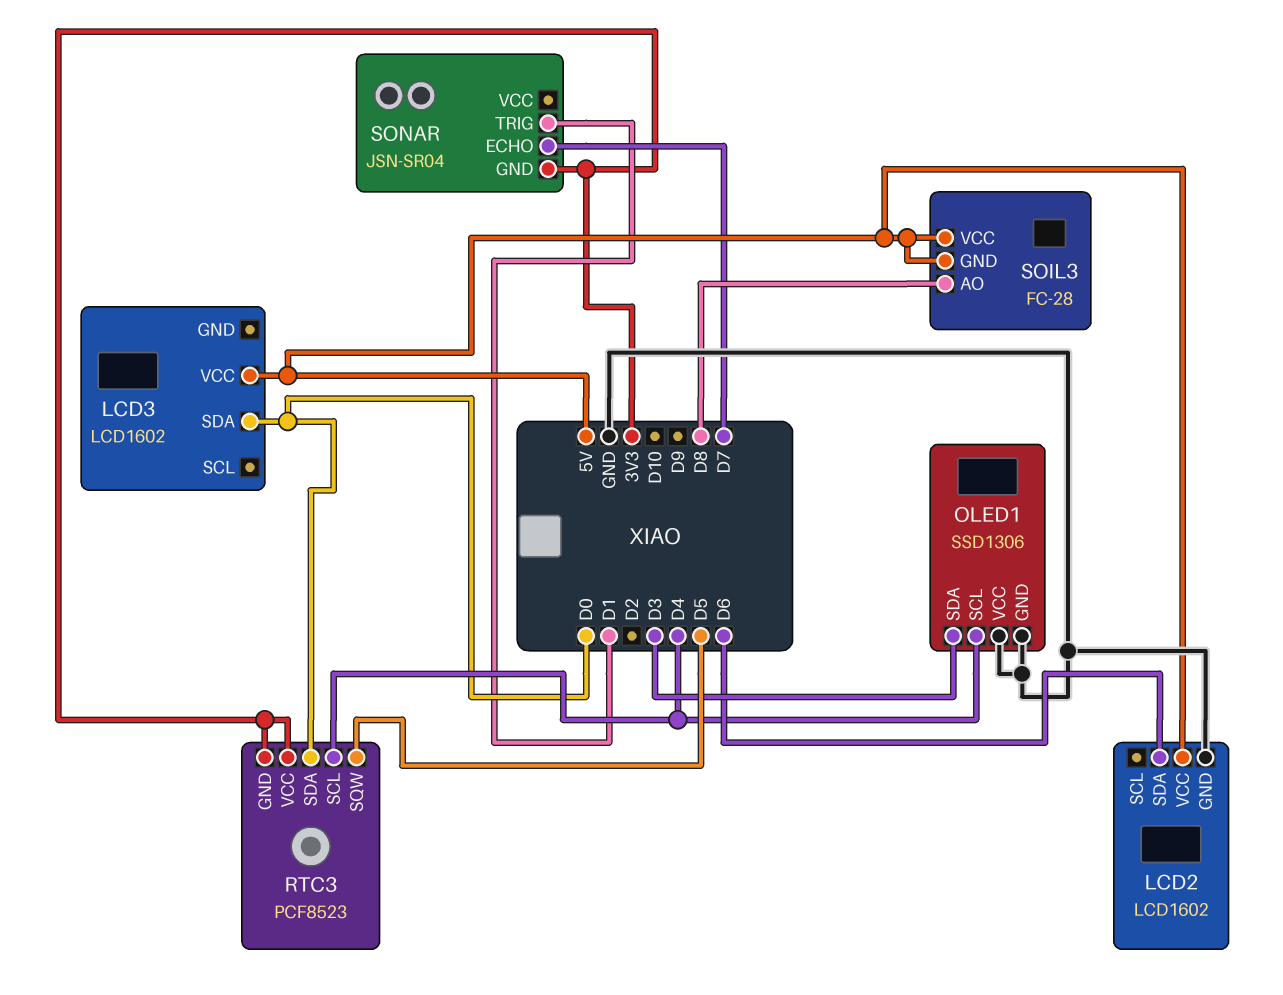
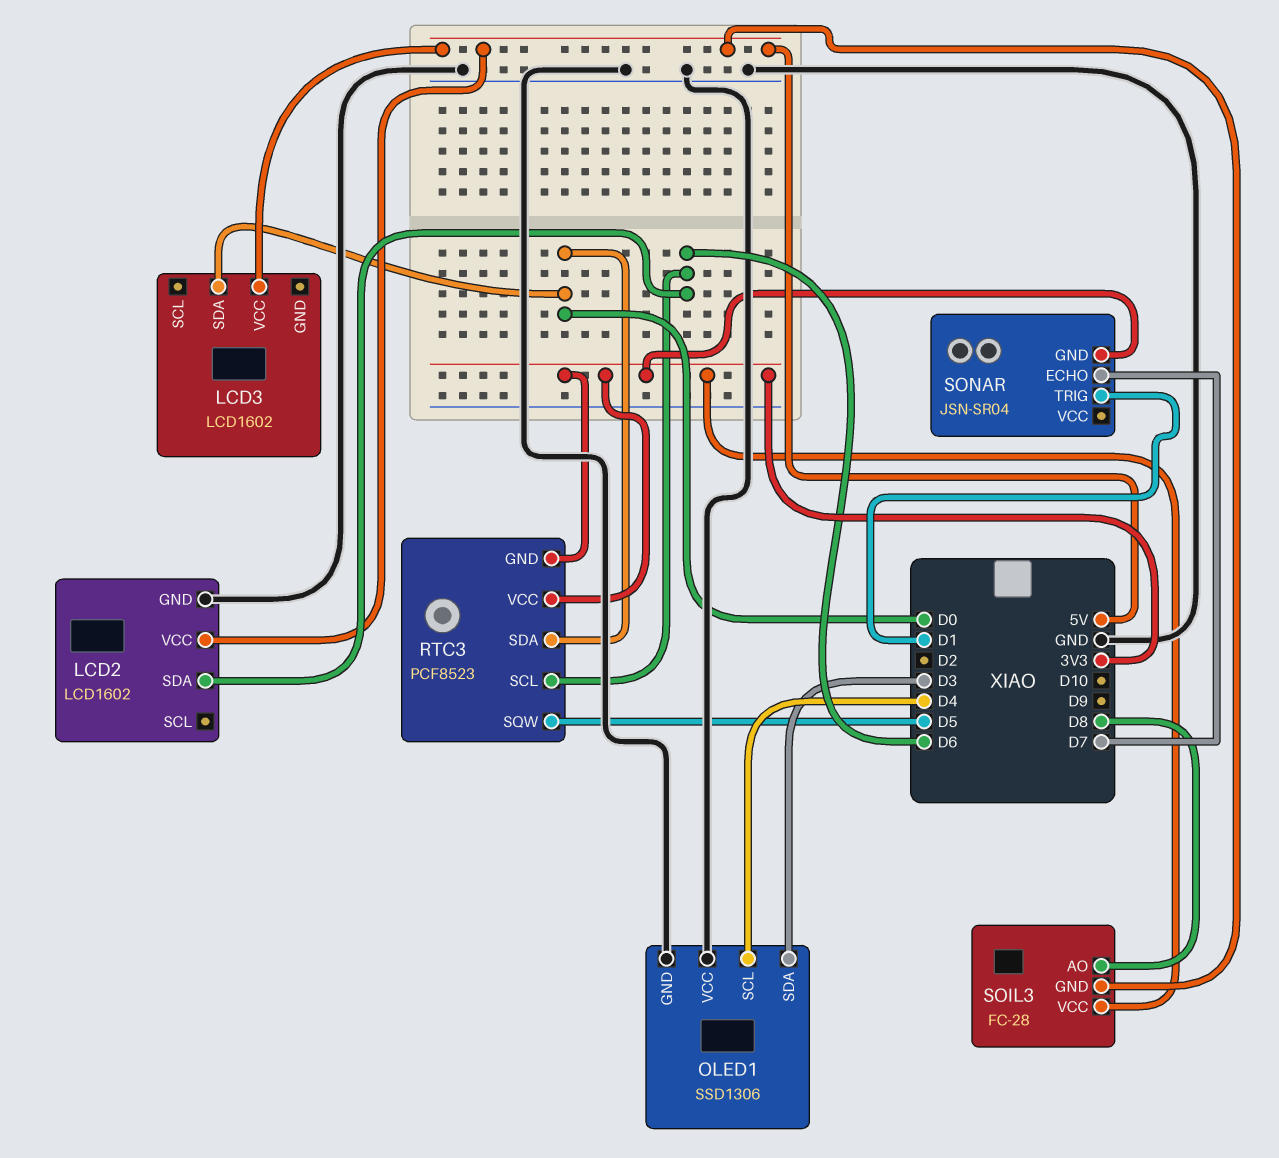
RTC3 pin SCL: D4 -> D6
SOIL3 pin VCC: 5V -> 3V3

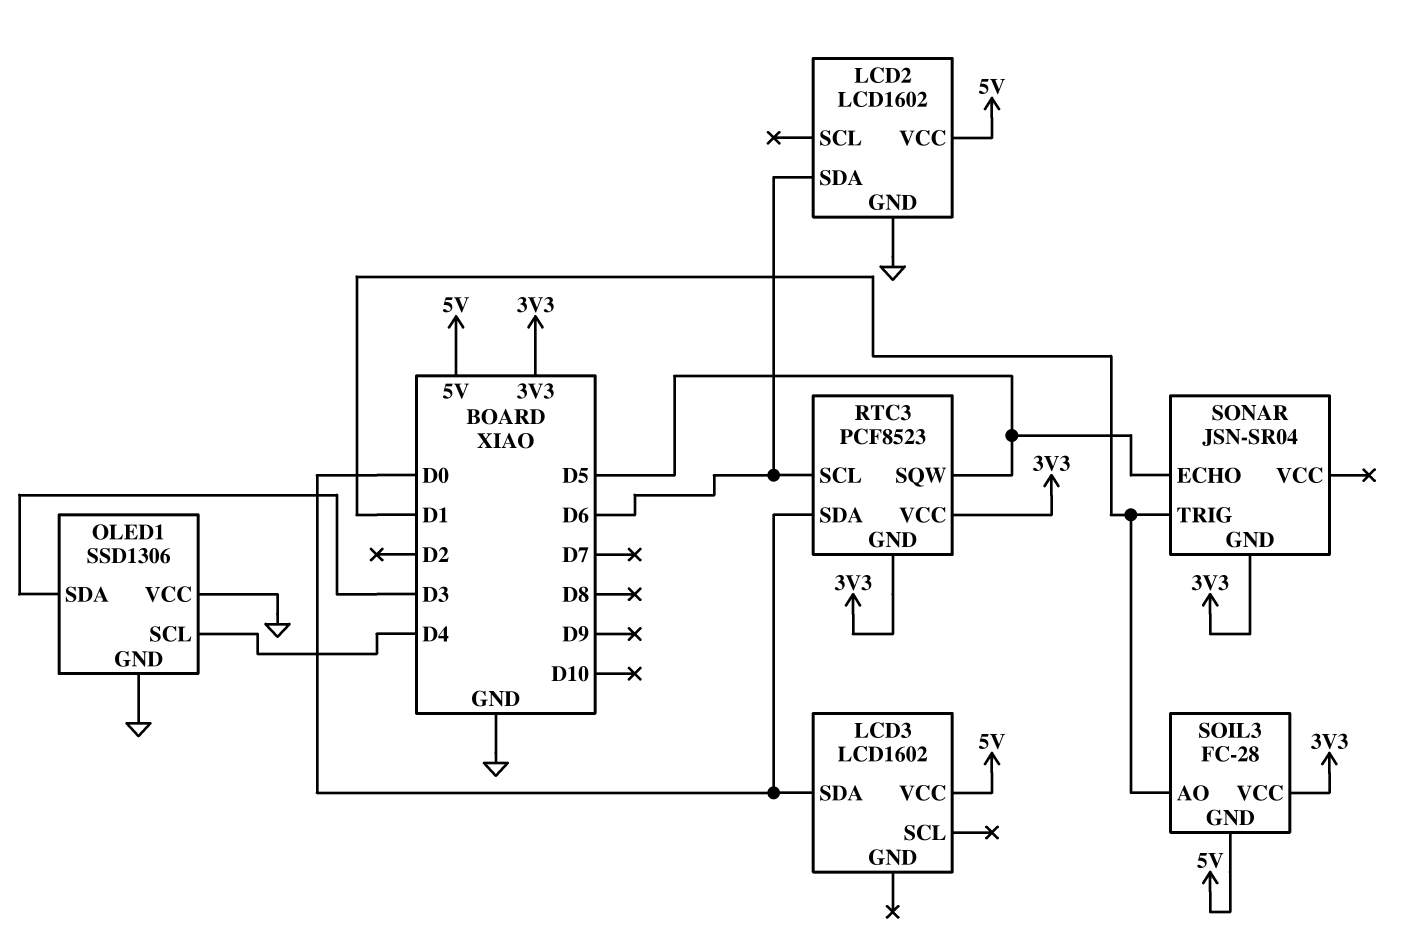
SOIL3 pin AO: D8 -> D1
SONAR pin ECHO: D7 -> D5

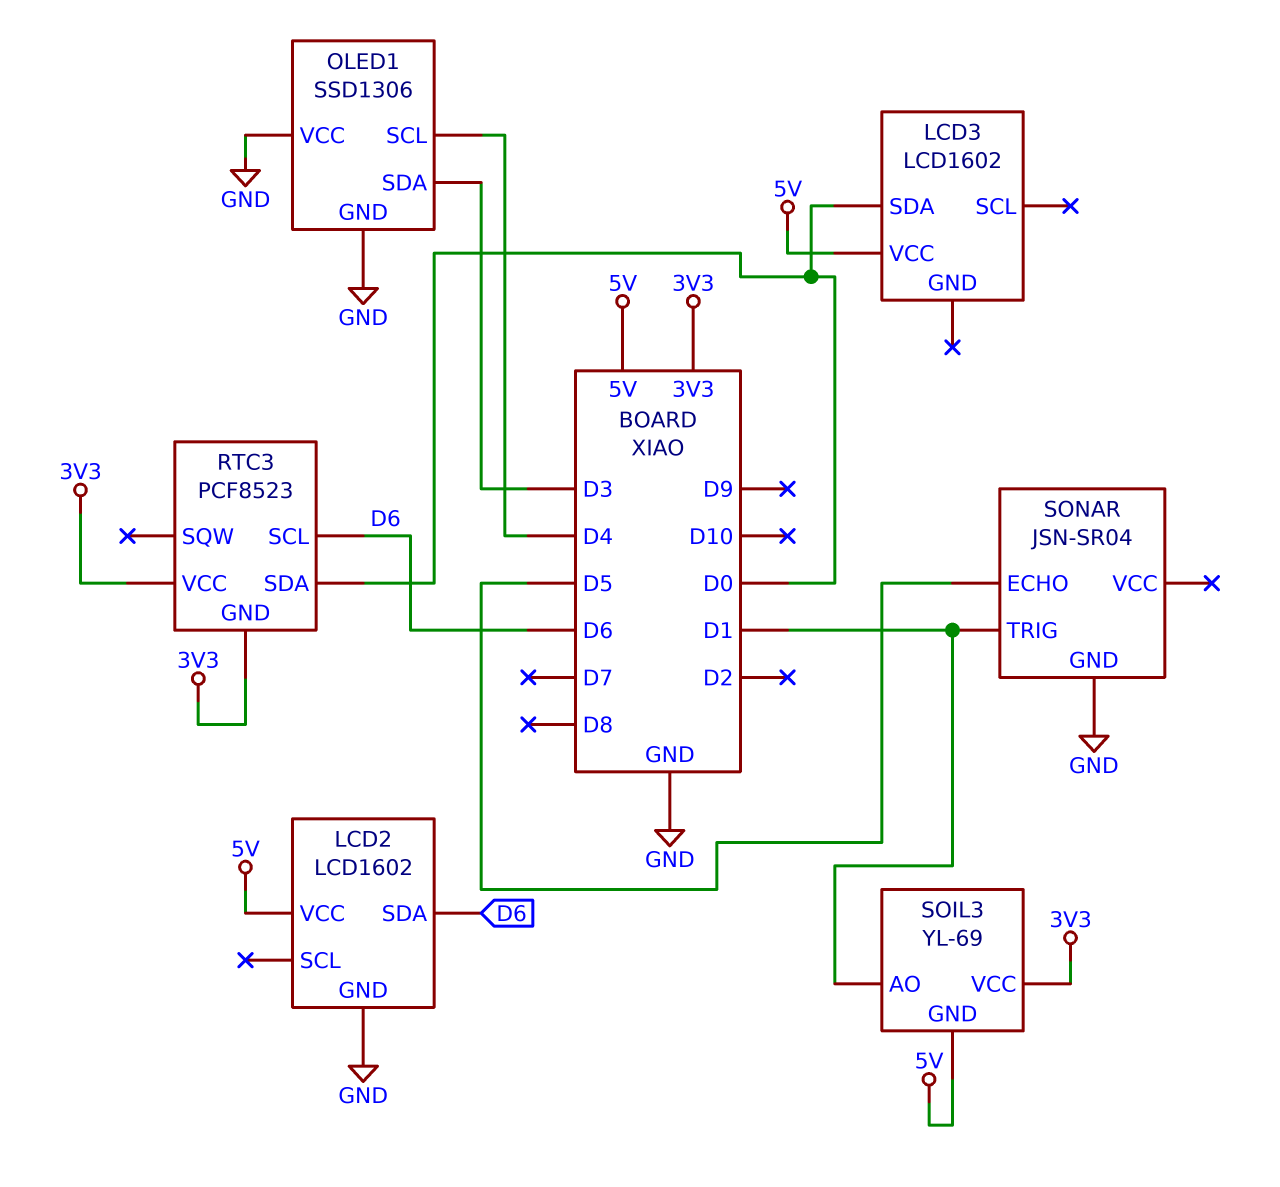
RTC3 pin SQW: D5 -> none
SOIL3: FC-28 -> YL-69
SONAR pin GND: 3V3 -> GND

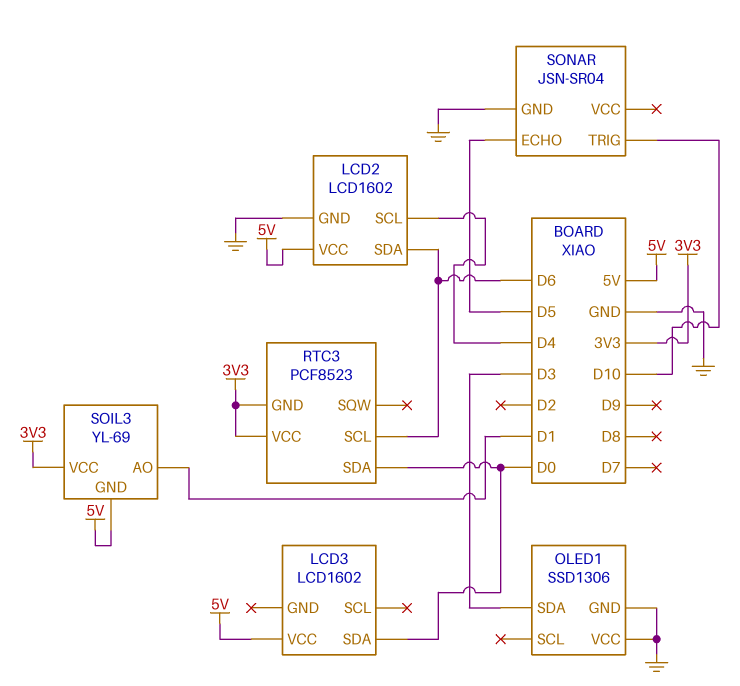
LCD2 pin SCL: none -> D4
OLED1 pin SCL: D4 -> none
SONAR pin TRIG: D1 -> D10

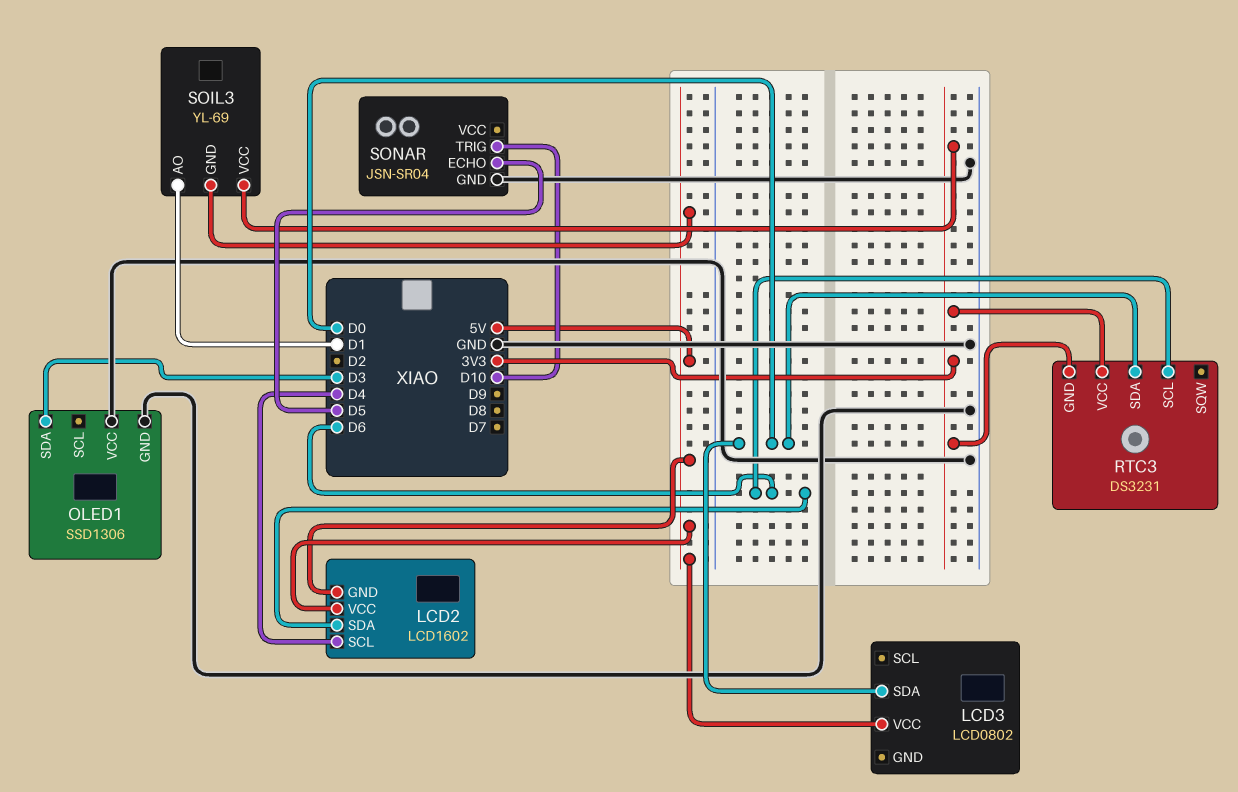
LCD2 pin GND: GND -> 5V
LCD3: LCD1602 -> LCD0802
RTC3: PCF8523 -> DS3231

